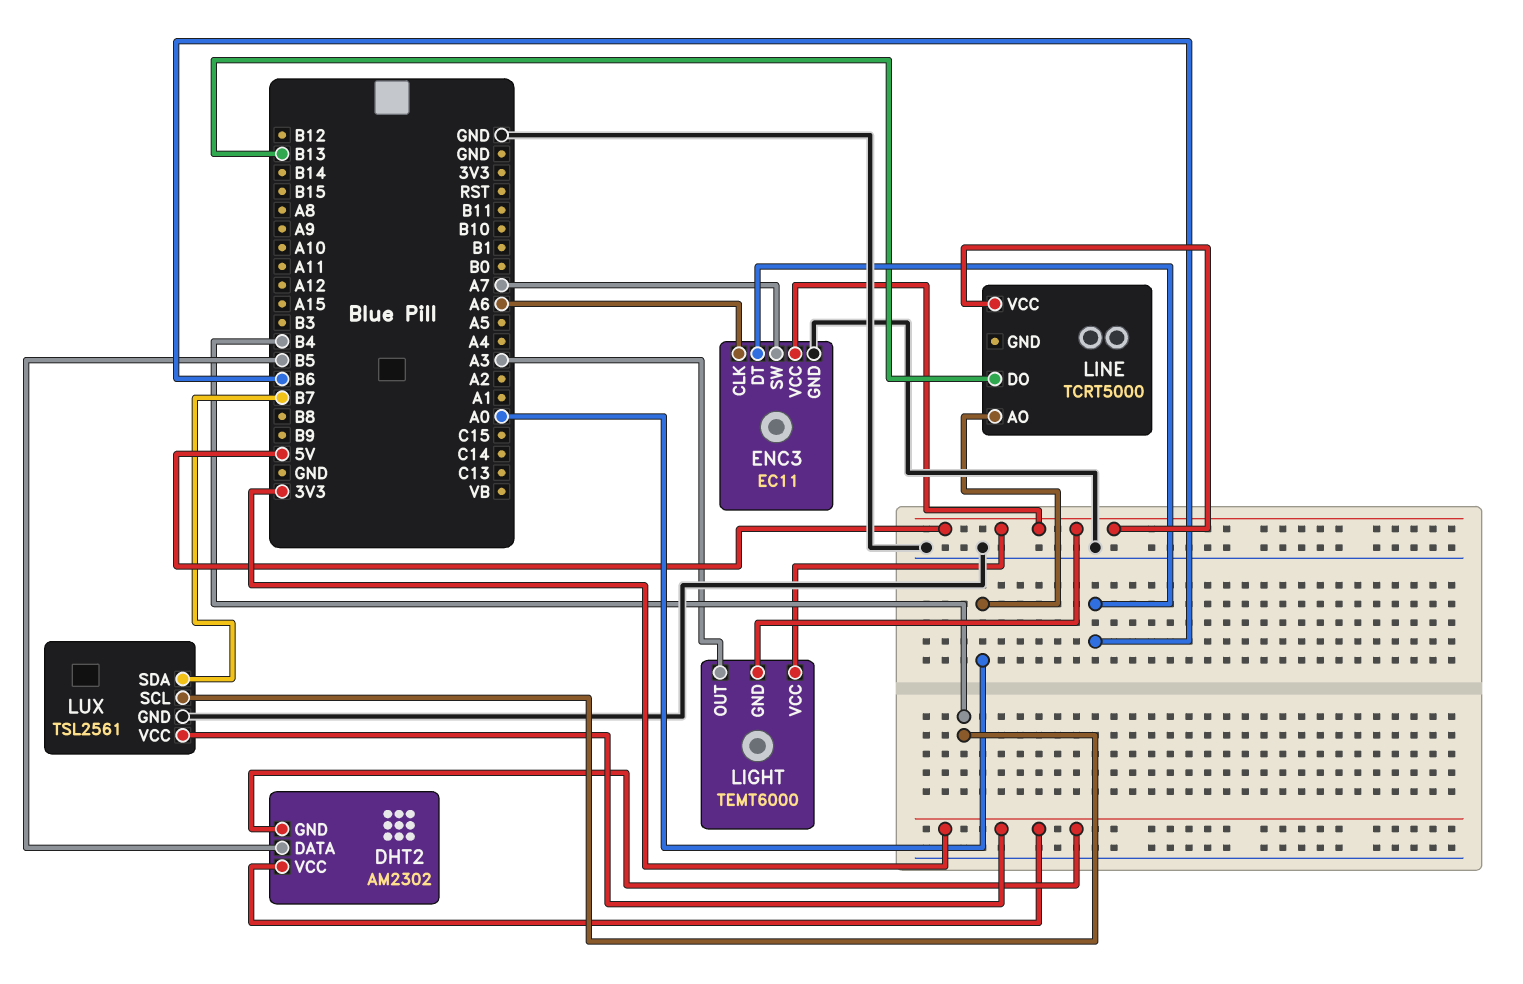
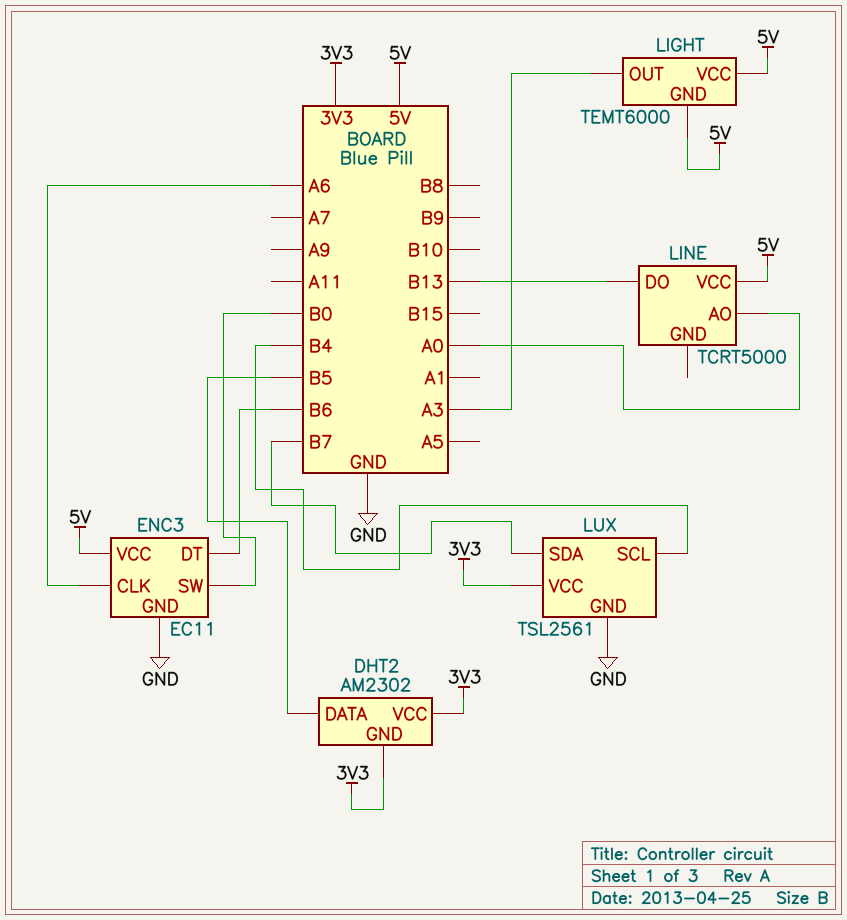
ENC3 pin SW: A7 -> B0

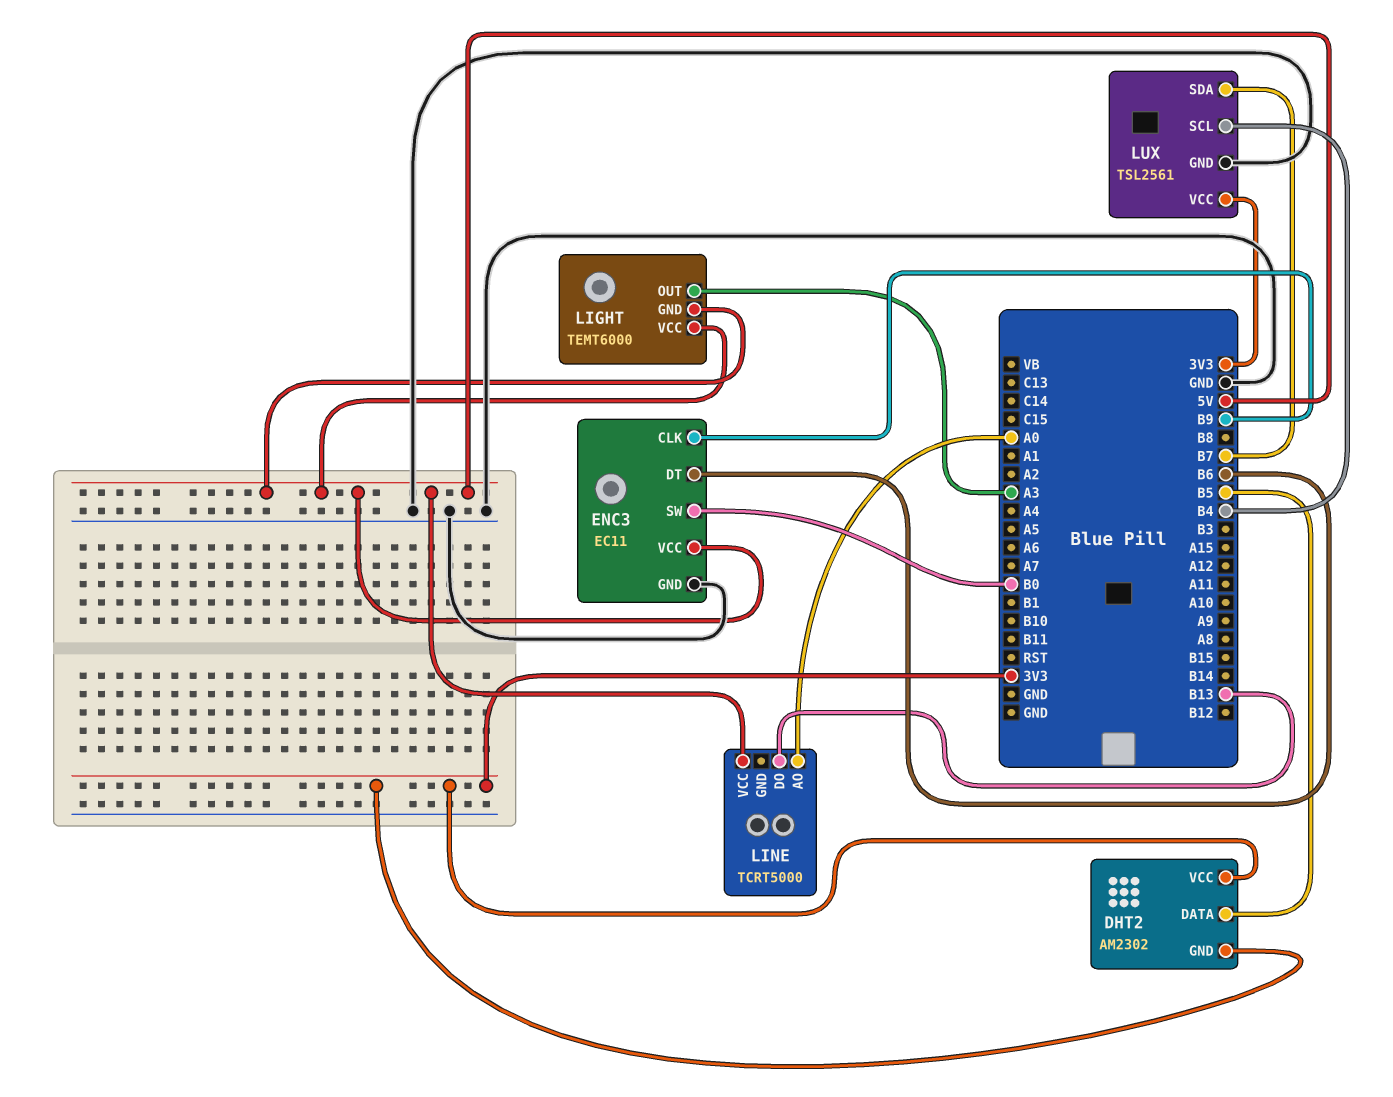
ENC3 pin CLK: A6 -> B9

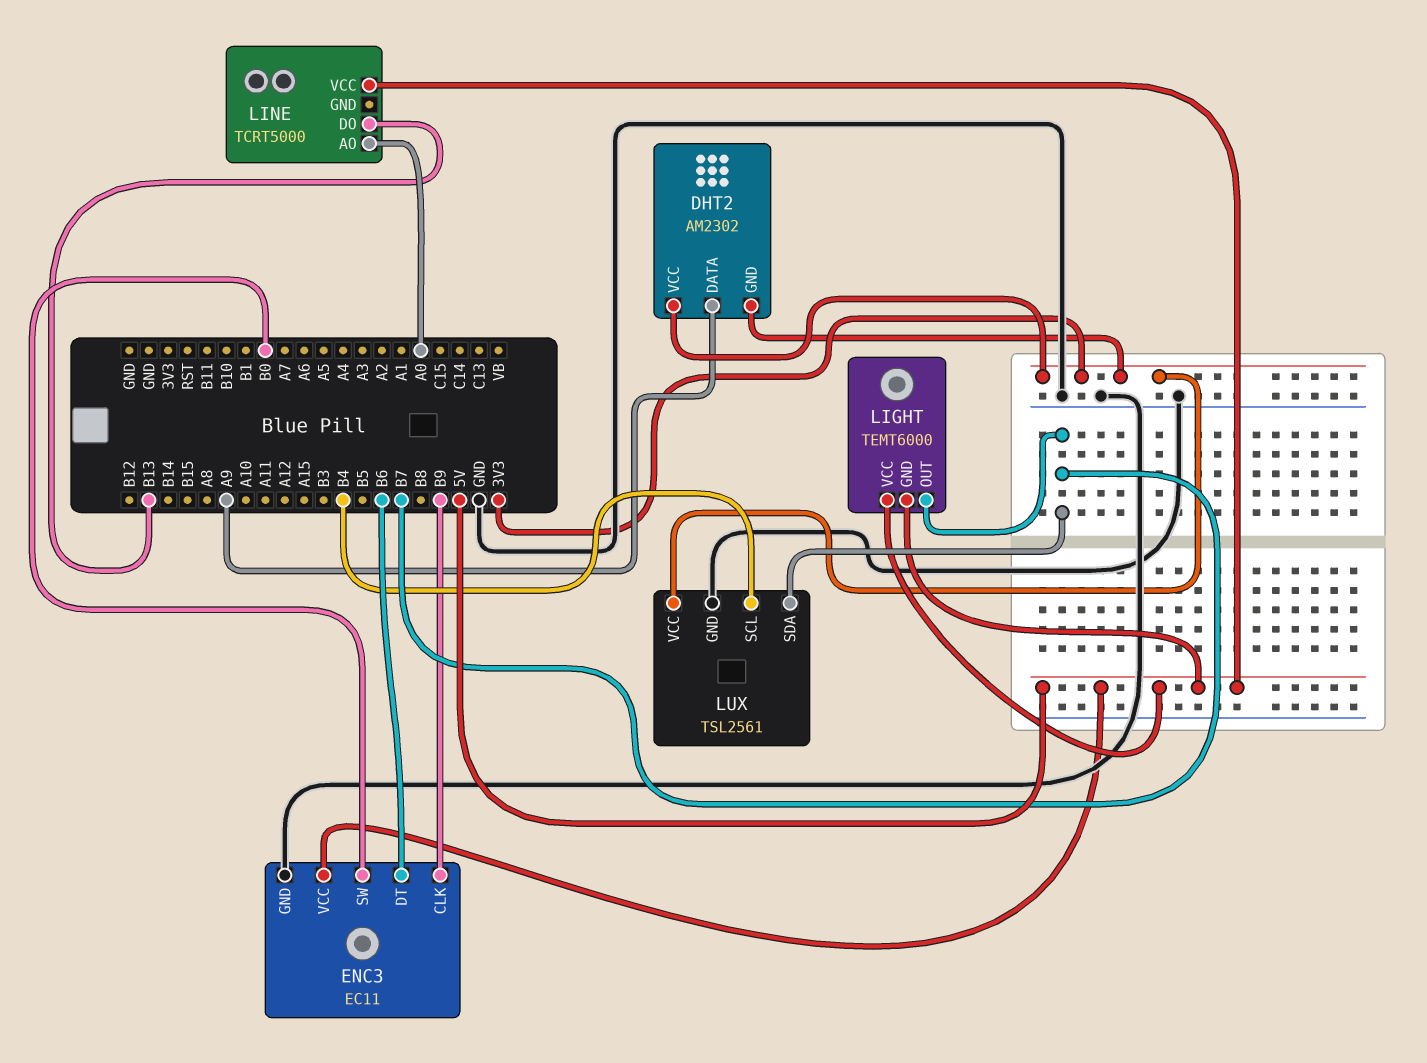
DHT2 pin DATA: B5 -> A9
LIGHT pin OUT: A3 -> B7

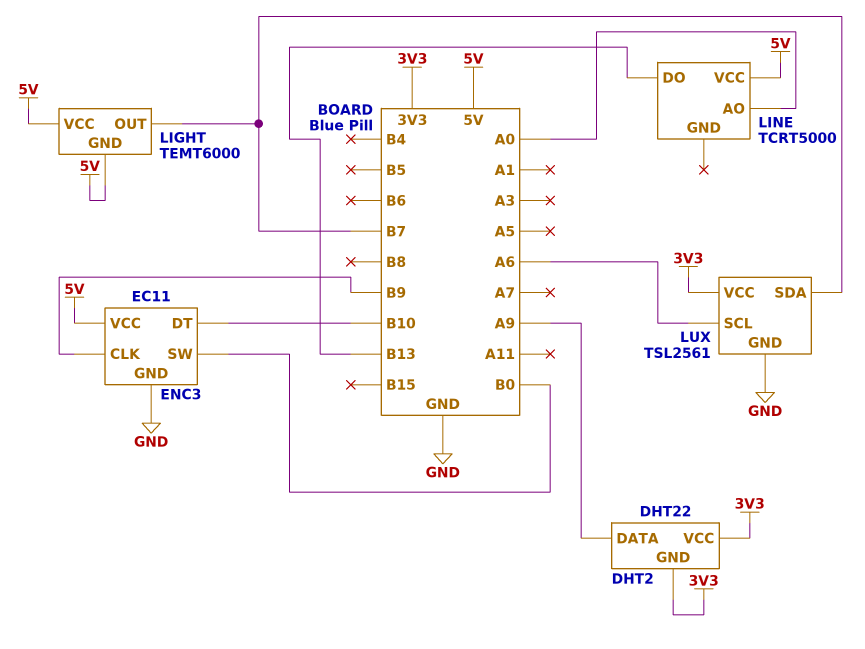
DHT2: AM2302 -> DHT22
ENC3 pin DT: B6 -> B10
LUX pin SCL: B4 -> A6

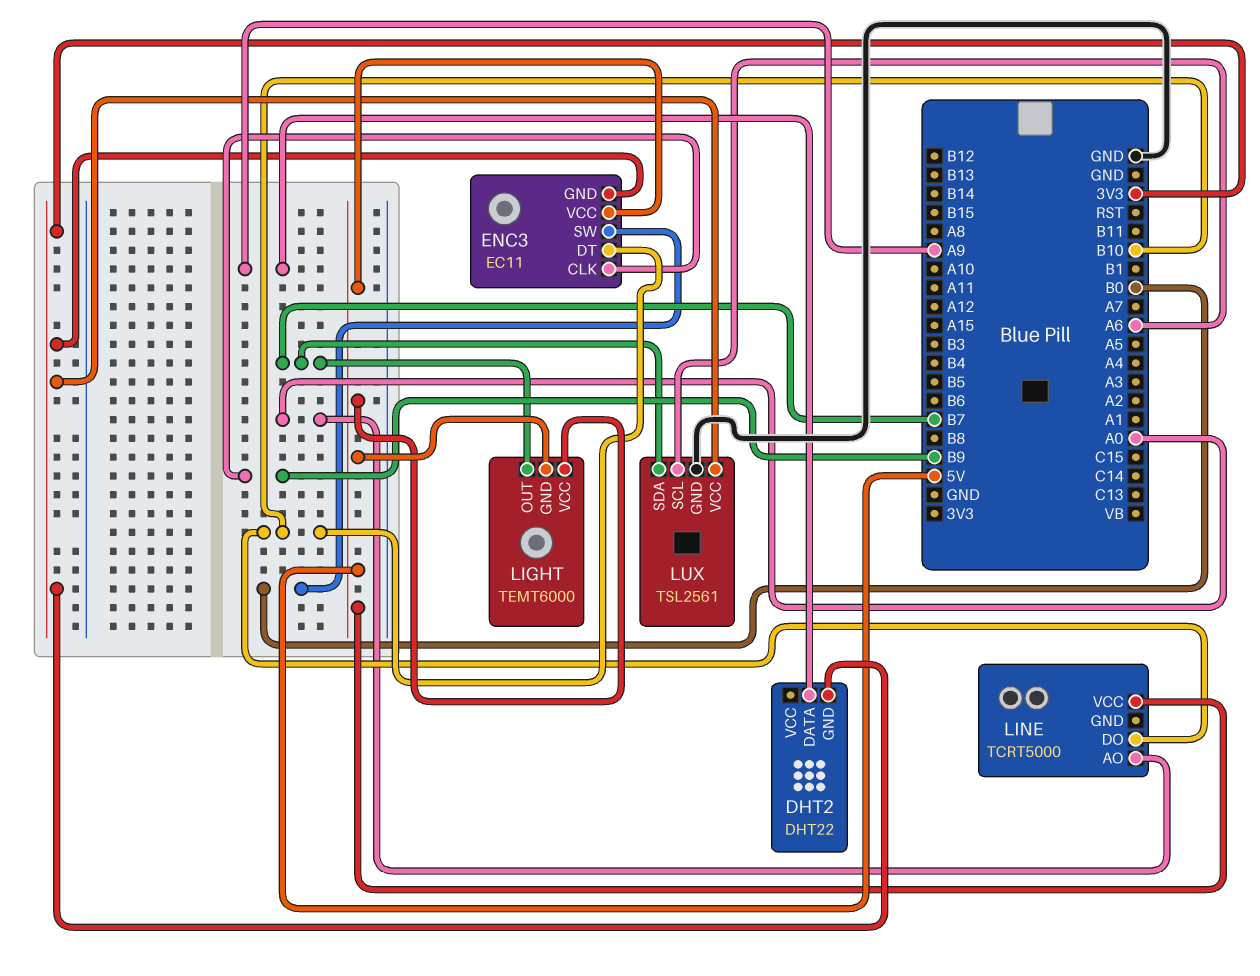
DHT2 pin VCC: 3V3 -> none
ENC3 pin GND: GND -> 3V3
LINE pin DO: B13 -> B10

